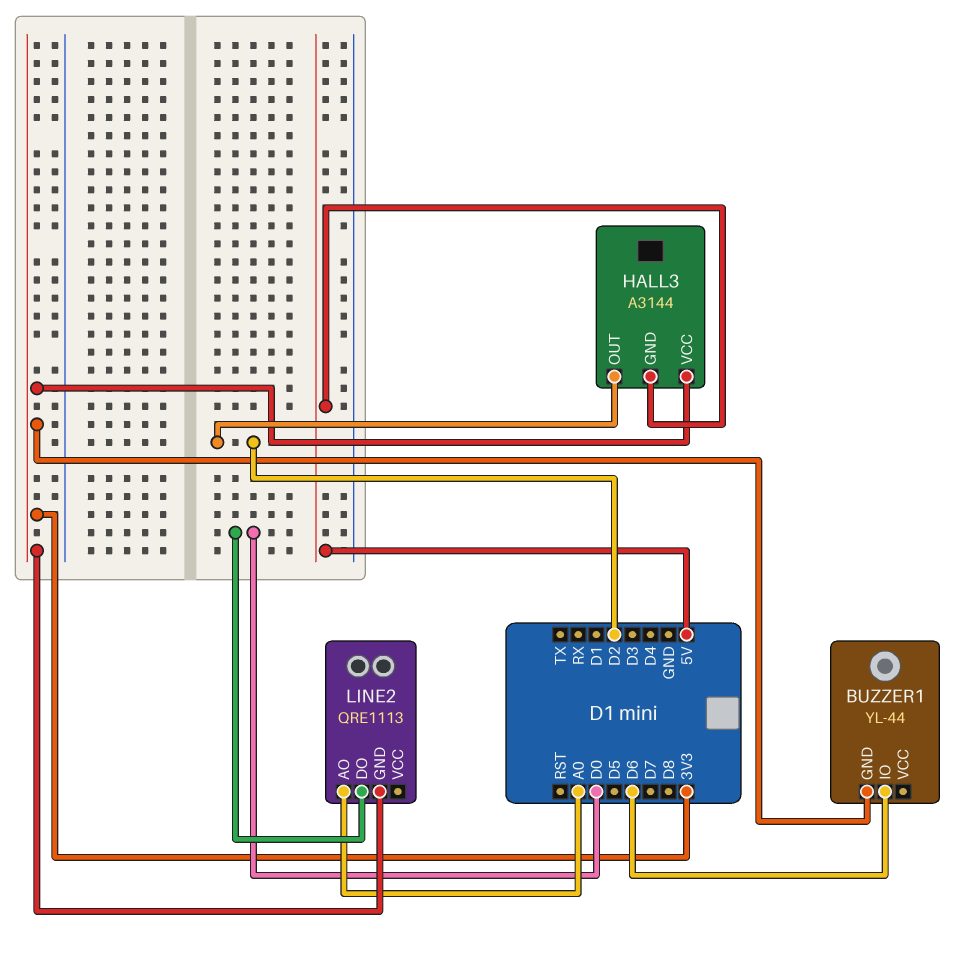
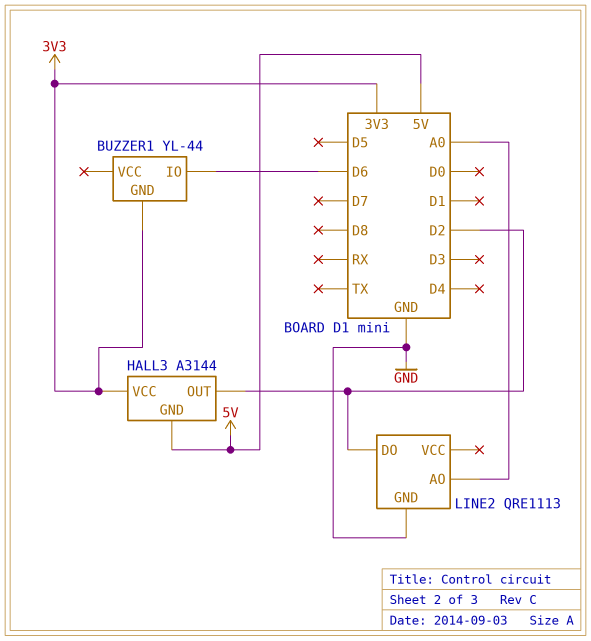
LINE2 pin DO: D0 -> D2
LINE2 pin GND: 3V3 -> GND

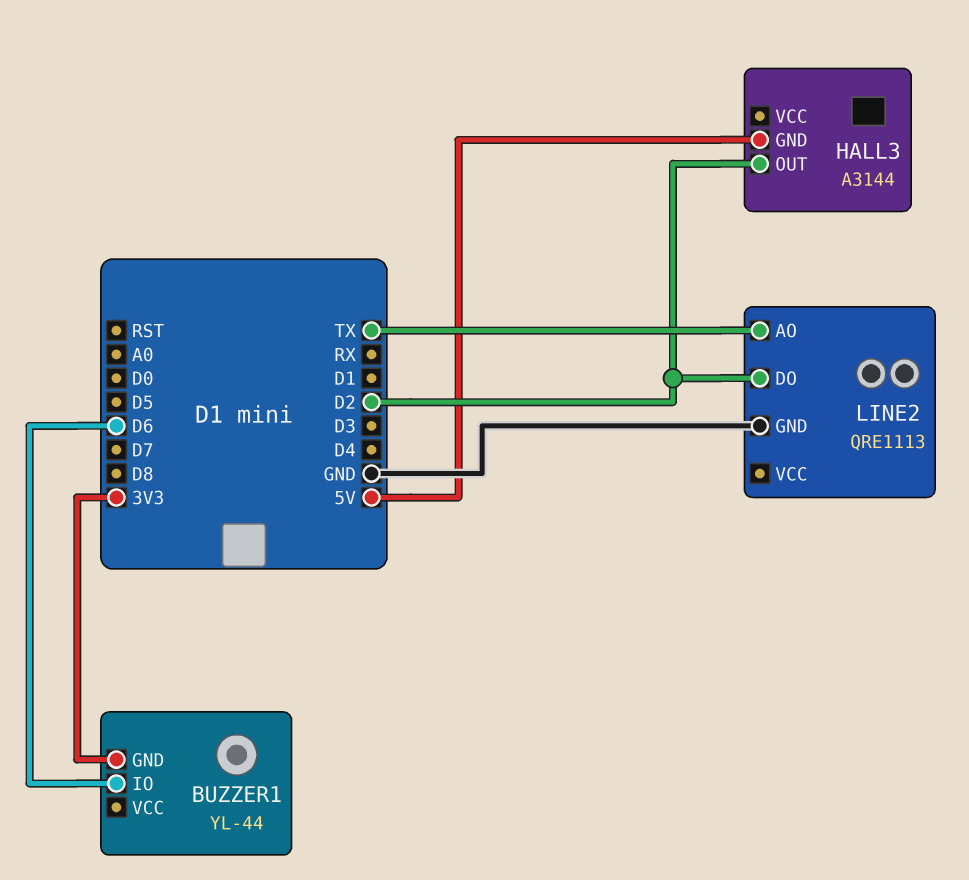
HALL3 pin VCC: 3V3 -> none
LINE2 pin AO: A0 -> TX

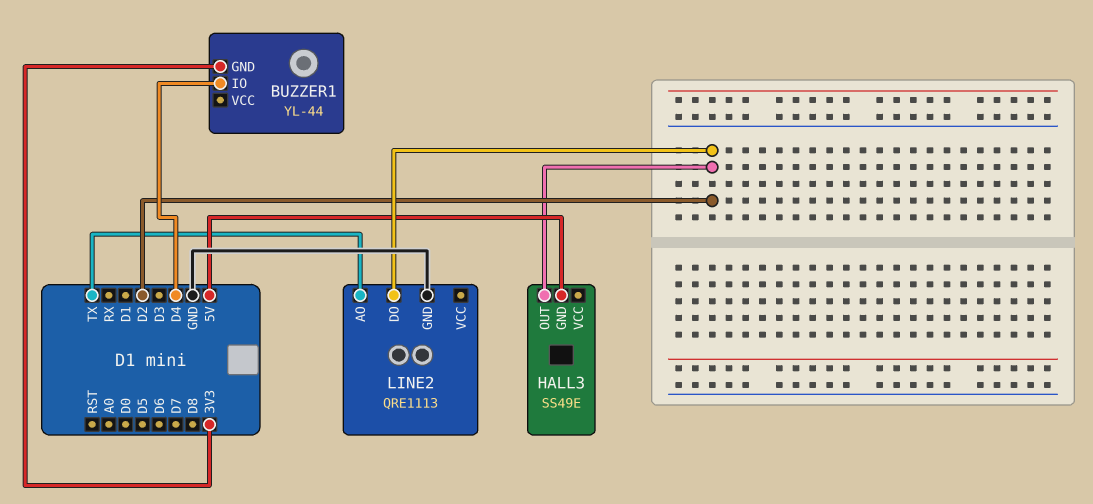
BUZZER1 pin IO: D6 -> D4
HALL3: A3144 -> SS49E

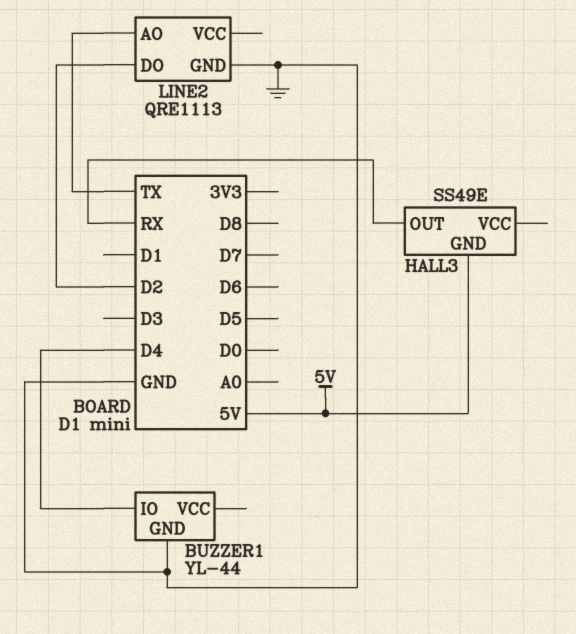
BUZZER1 pin GND: 3V3 -> GND
HALL3 pin OUT: D2 -> RX

